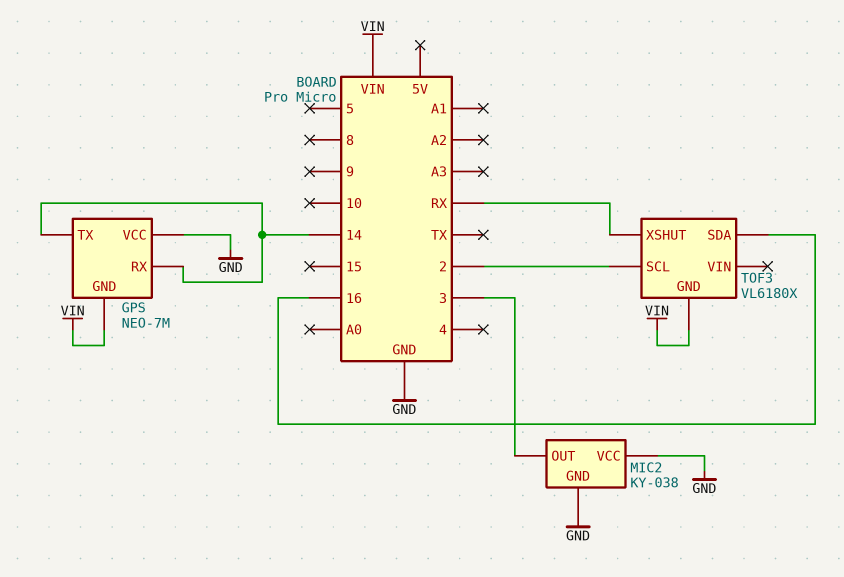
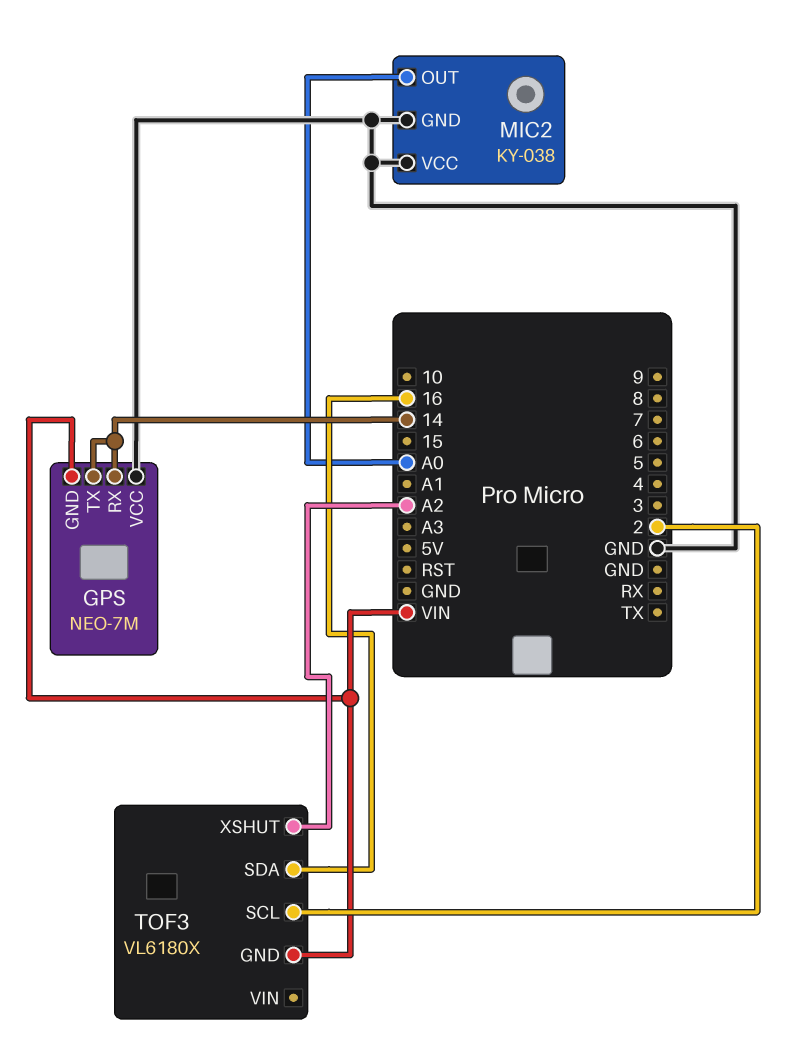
MIC2 pin OUT: 3 -> A0
TOF3 pin XSHUT: RX -> A2

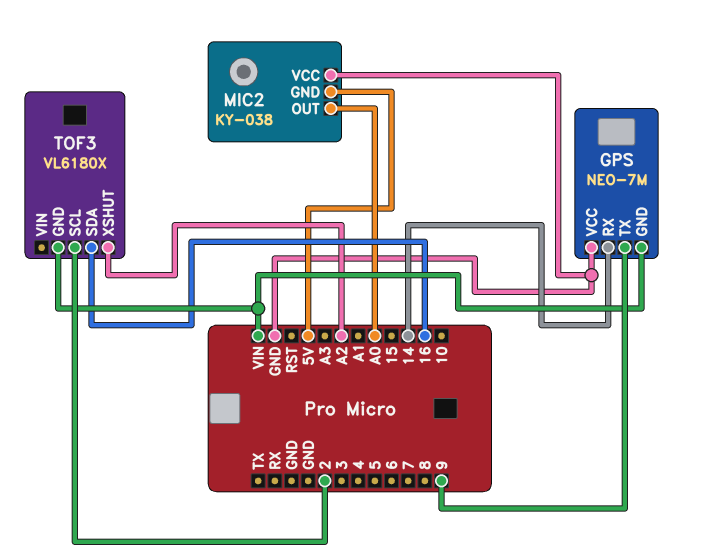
GPS pin TX: 14 -> 9
MIC2 pin GND: GND -> 5V

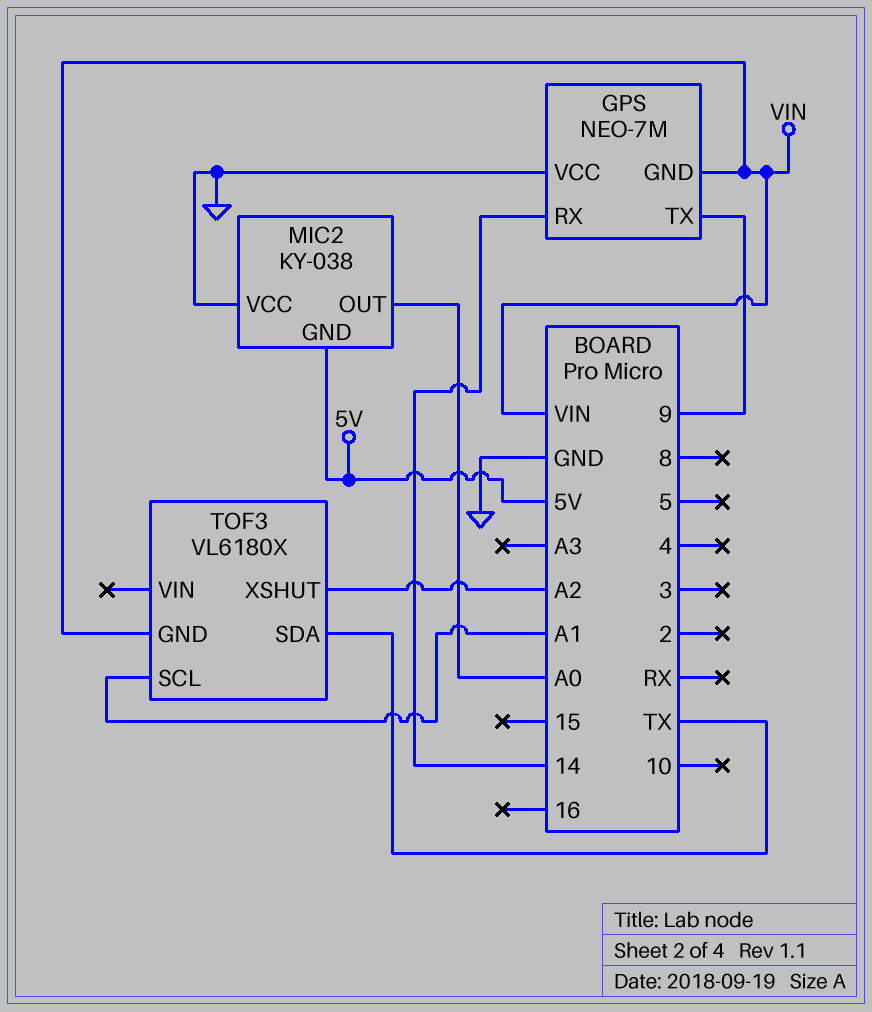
TOF3 pin SCL: 2 -> A1
TOF3 pin SDA: 16 -> TX

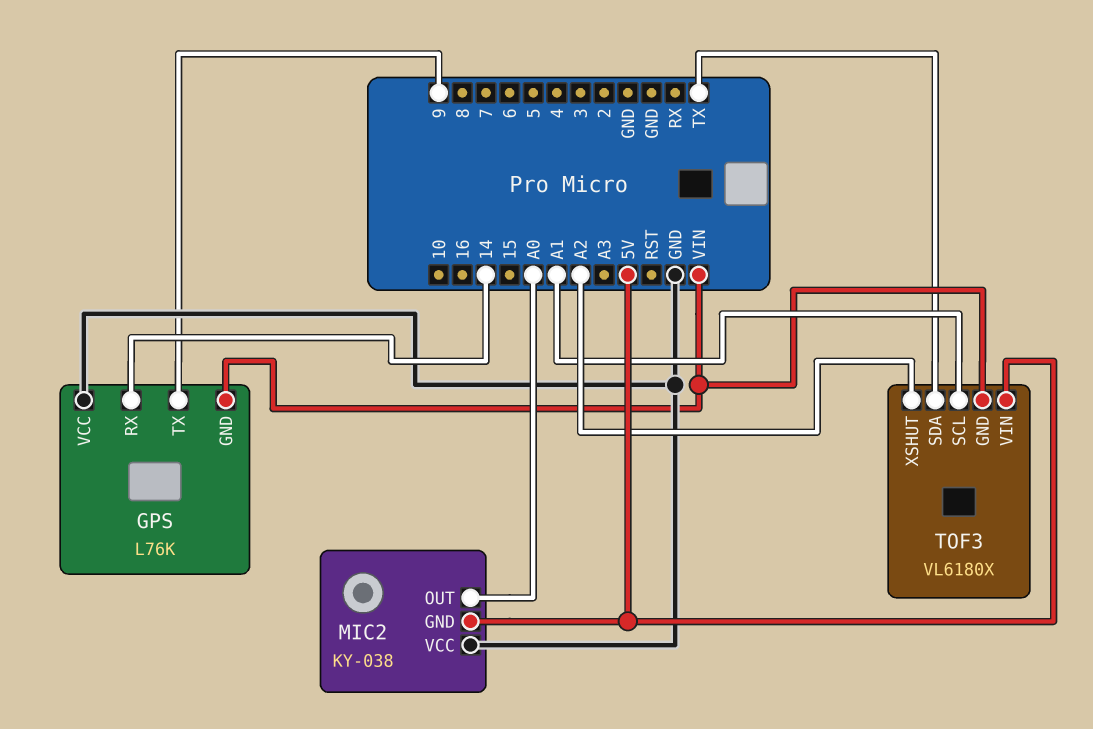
GPS: NEO-7M -> L76K
TOF3 pin VIN: none -> 5V

